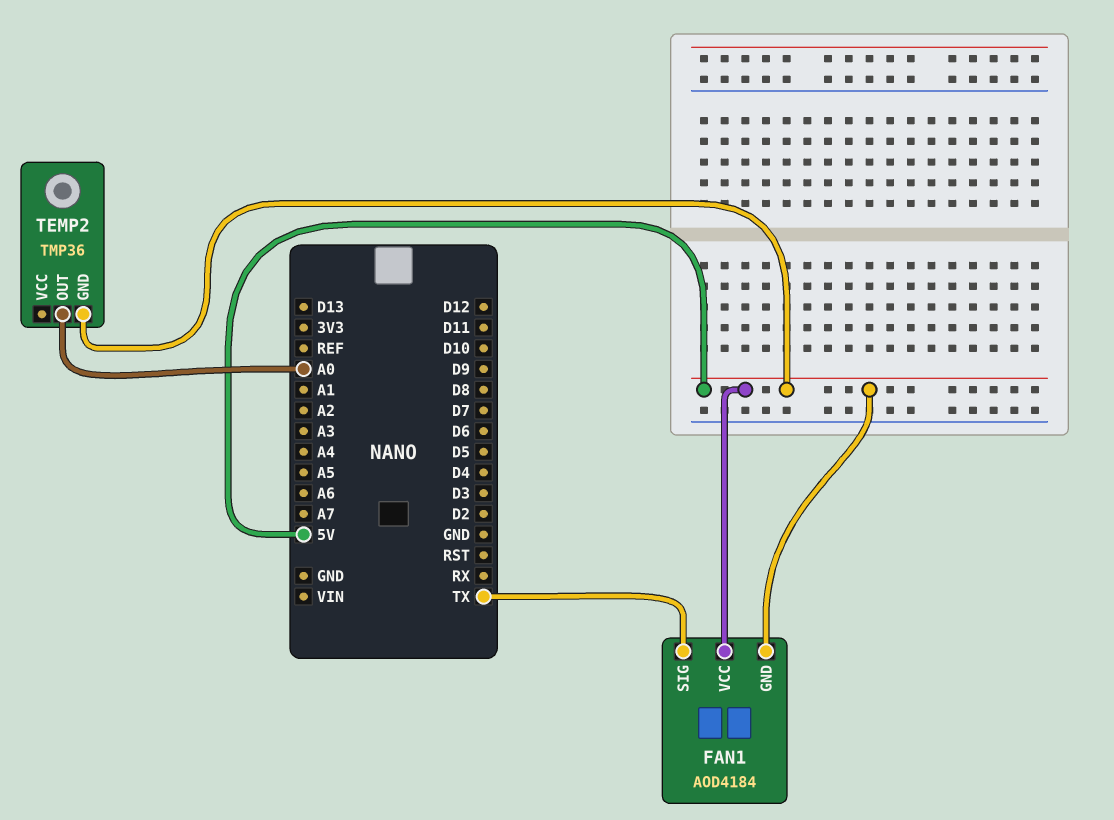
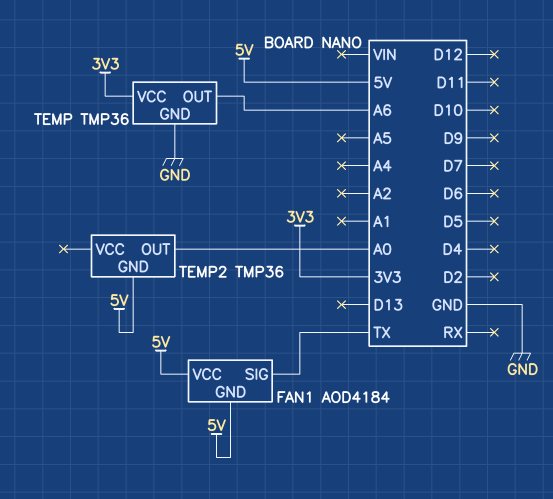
TEMP: none -> TMP36
TEMP pin GND: none -> GND
TEMP pin OUT: none -> A6
TEMP pin VCC: none -> 3V3

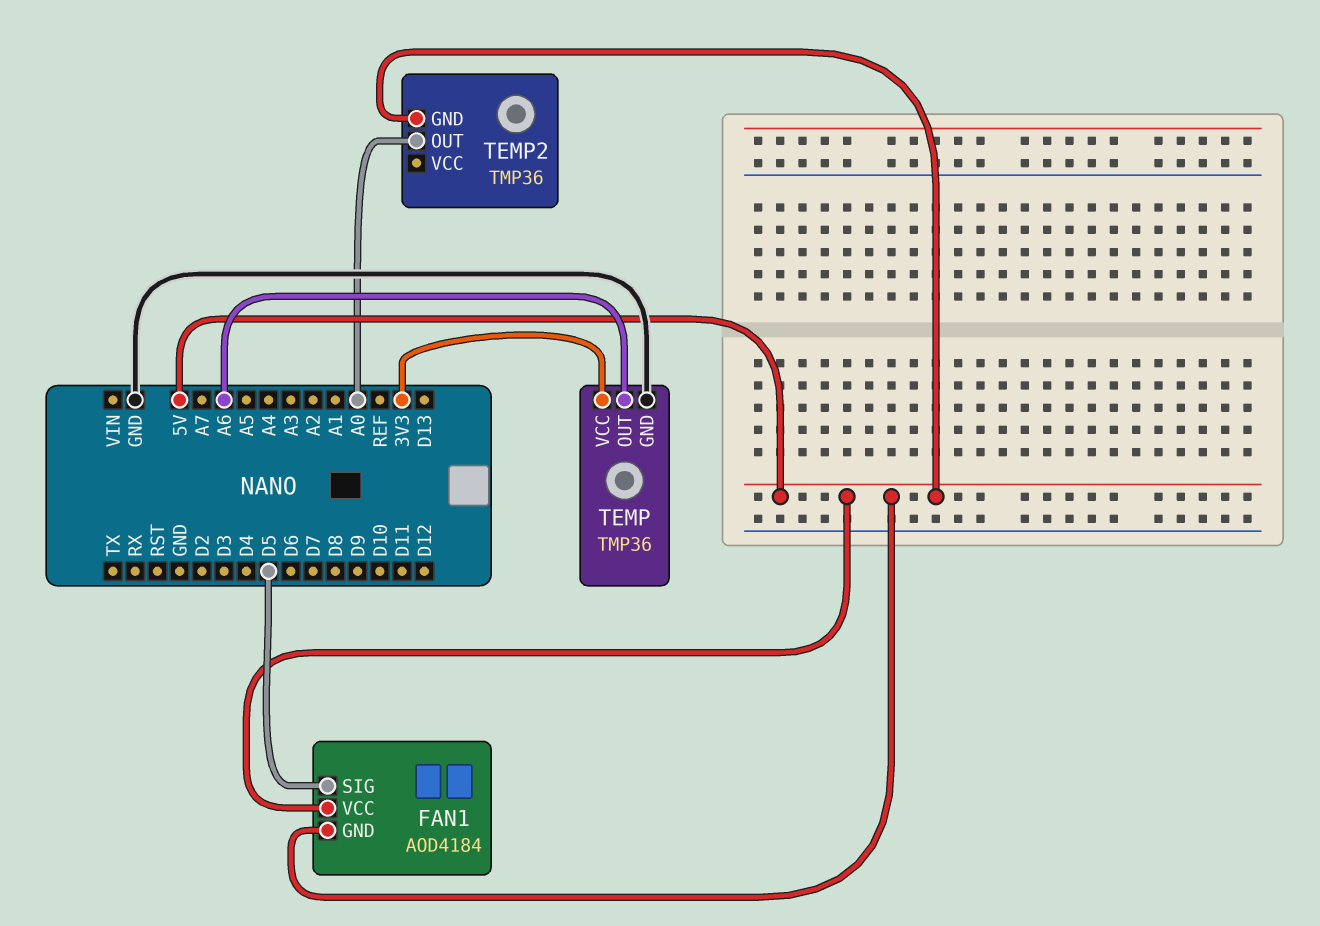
FAN1 pin SIG: TX -> D5

